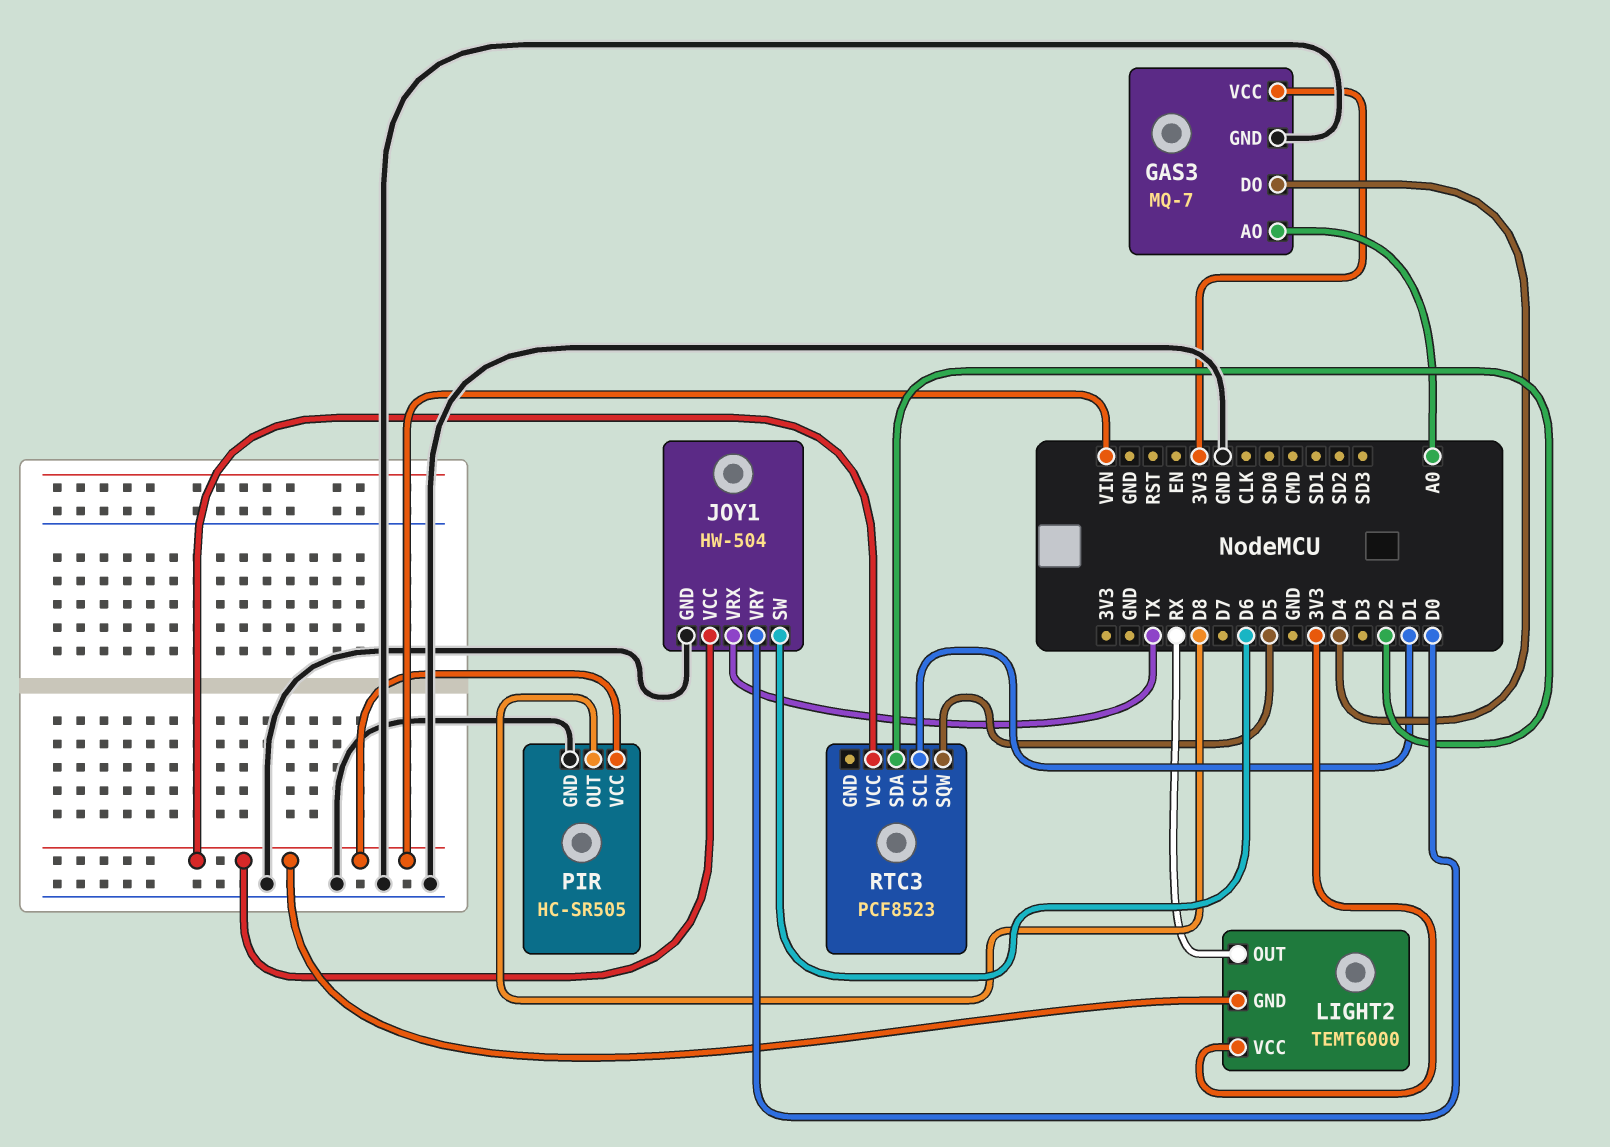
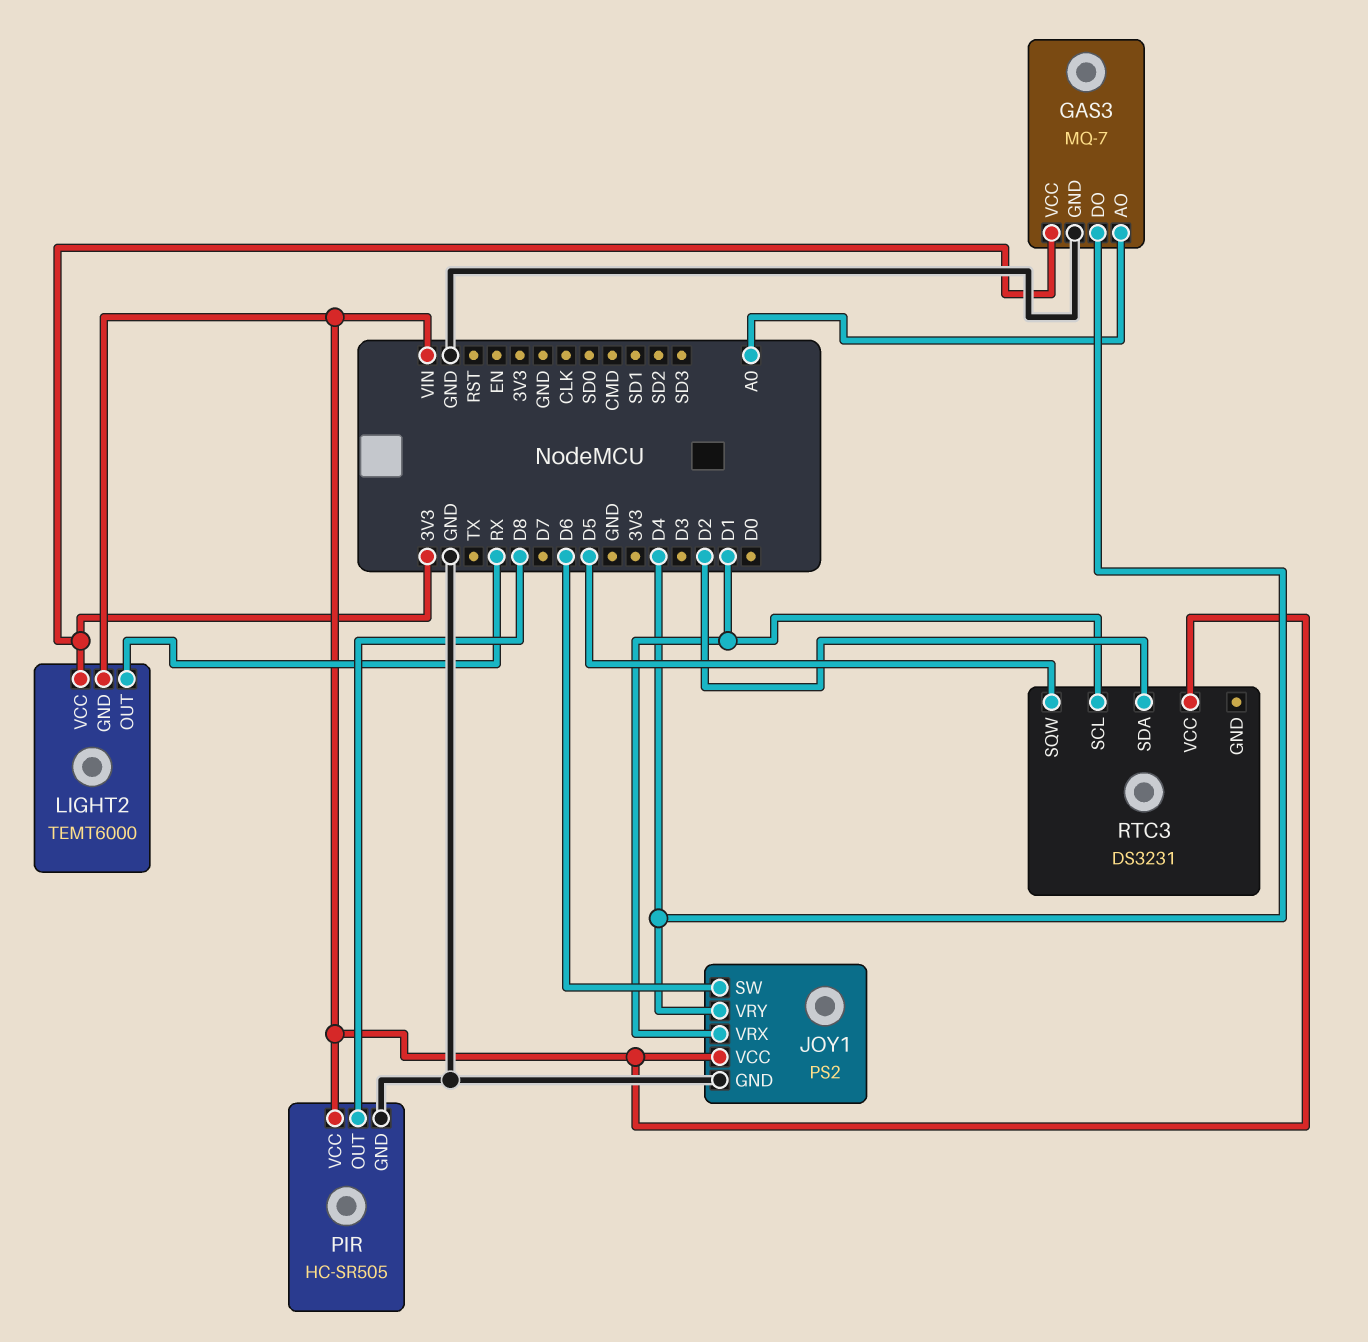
JOY1: HW-504 -> PS2
JOY1 pin VRX: TX -> D1
JOY1 pin VRY: D0 -> D4
RTC3: PCF8523 -> DS3231

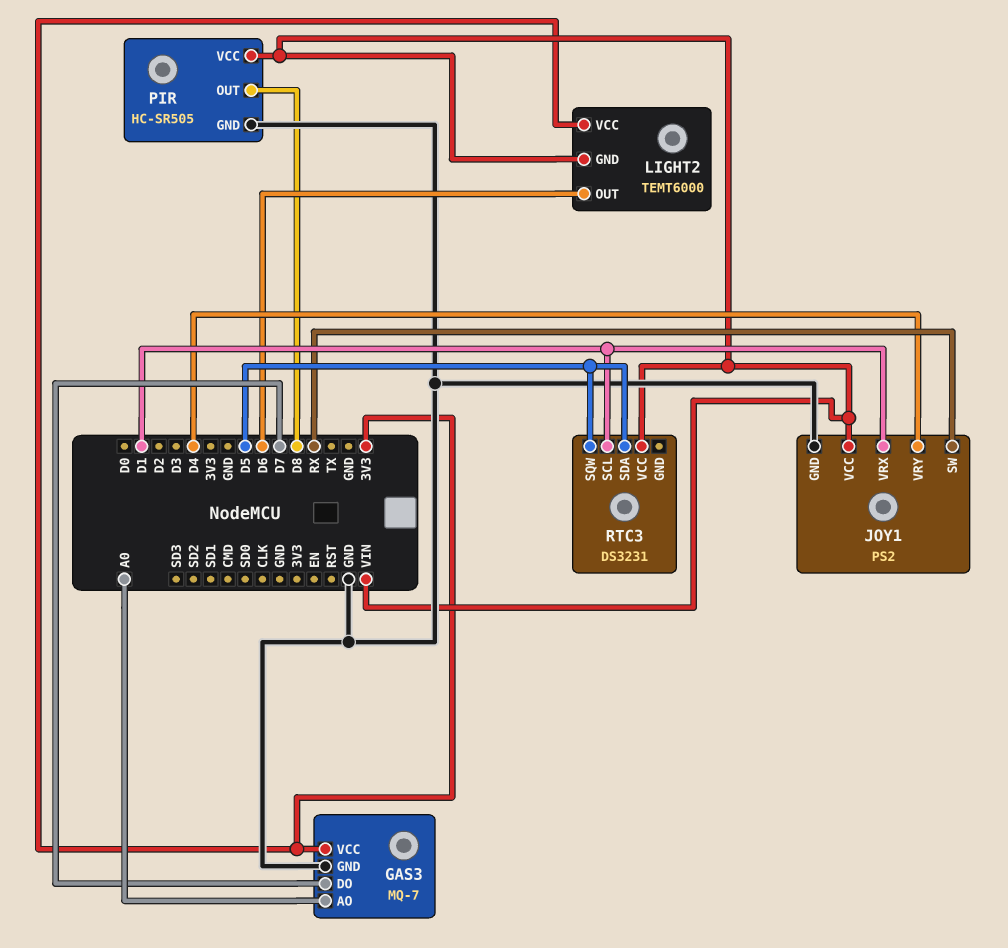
GAS3 pin DO: D4 -> D7
JOY1 pin SW: D6 -> RX
LIGHT2 pin OUT: RX -> D6
RTC3 pin SDA: D2 -> D5

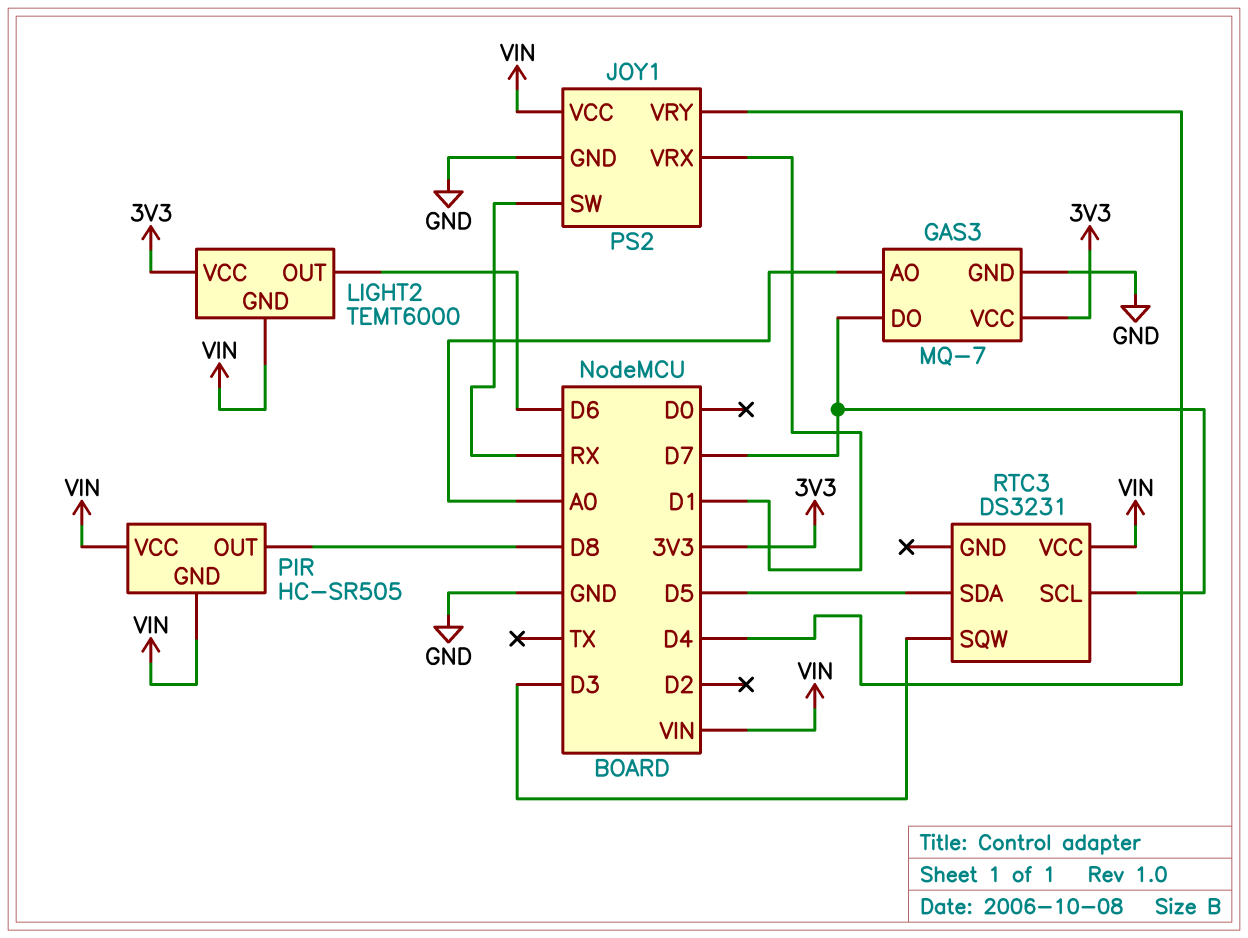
PIR pin GND: GND -> VIN
RTC3 pin SCL: D1 -> D7
RTC3 pin SQW: D5 -> D3

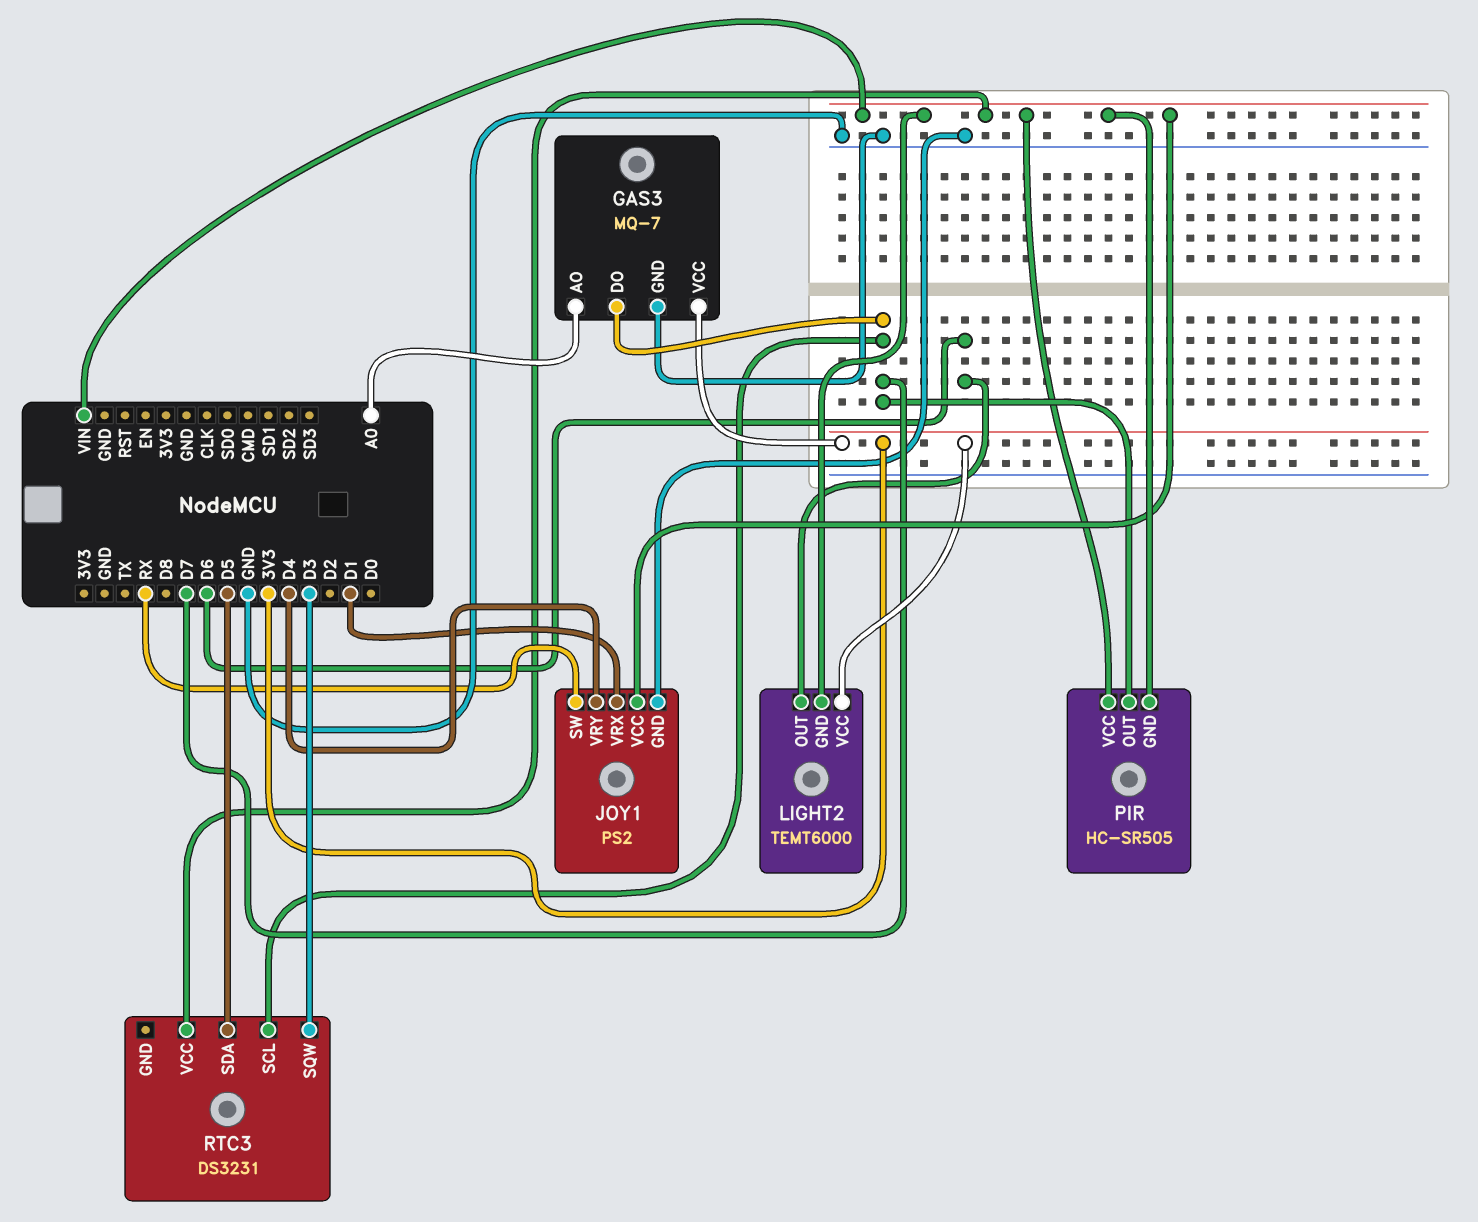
PIR pin OUT: D8 -> D7

